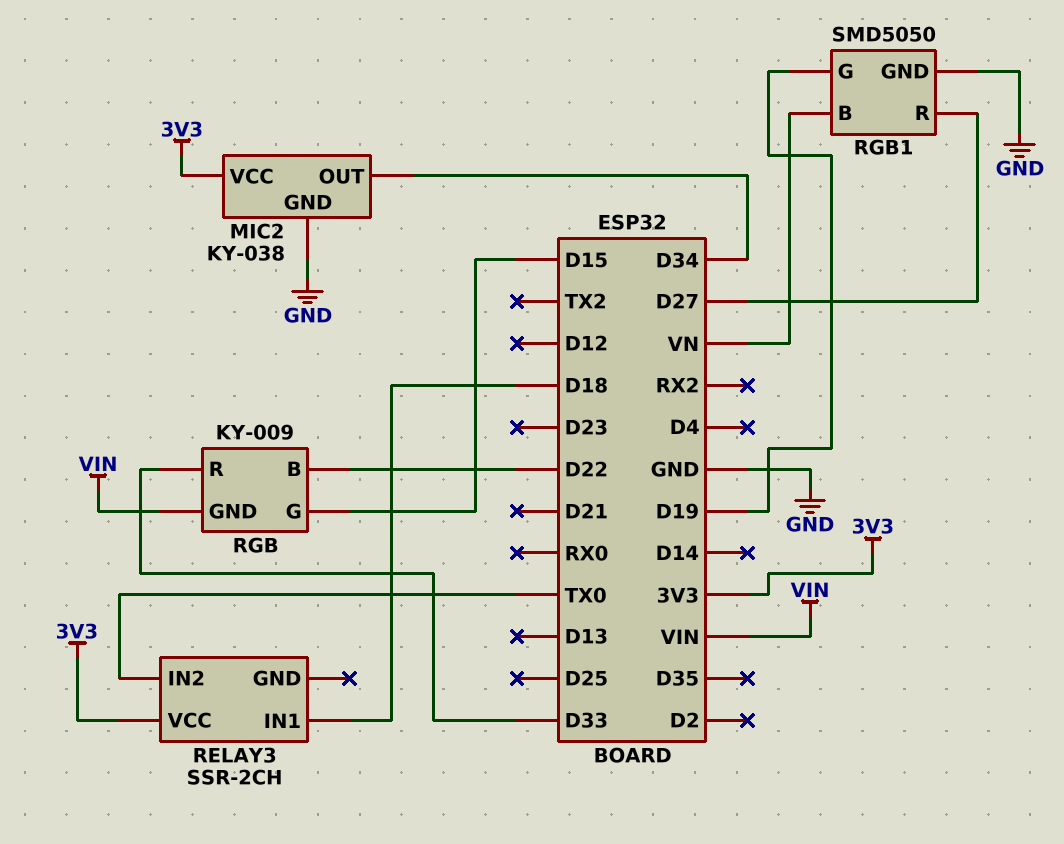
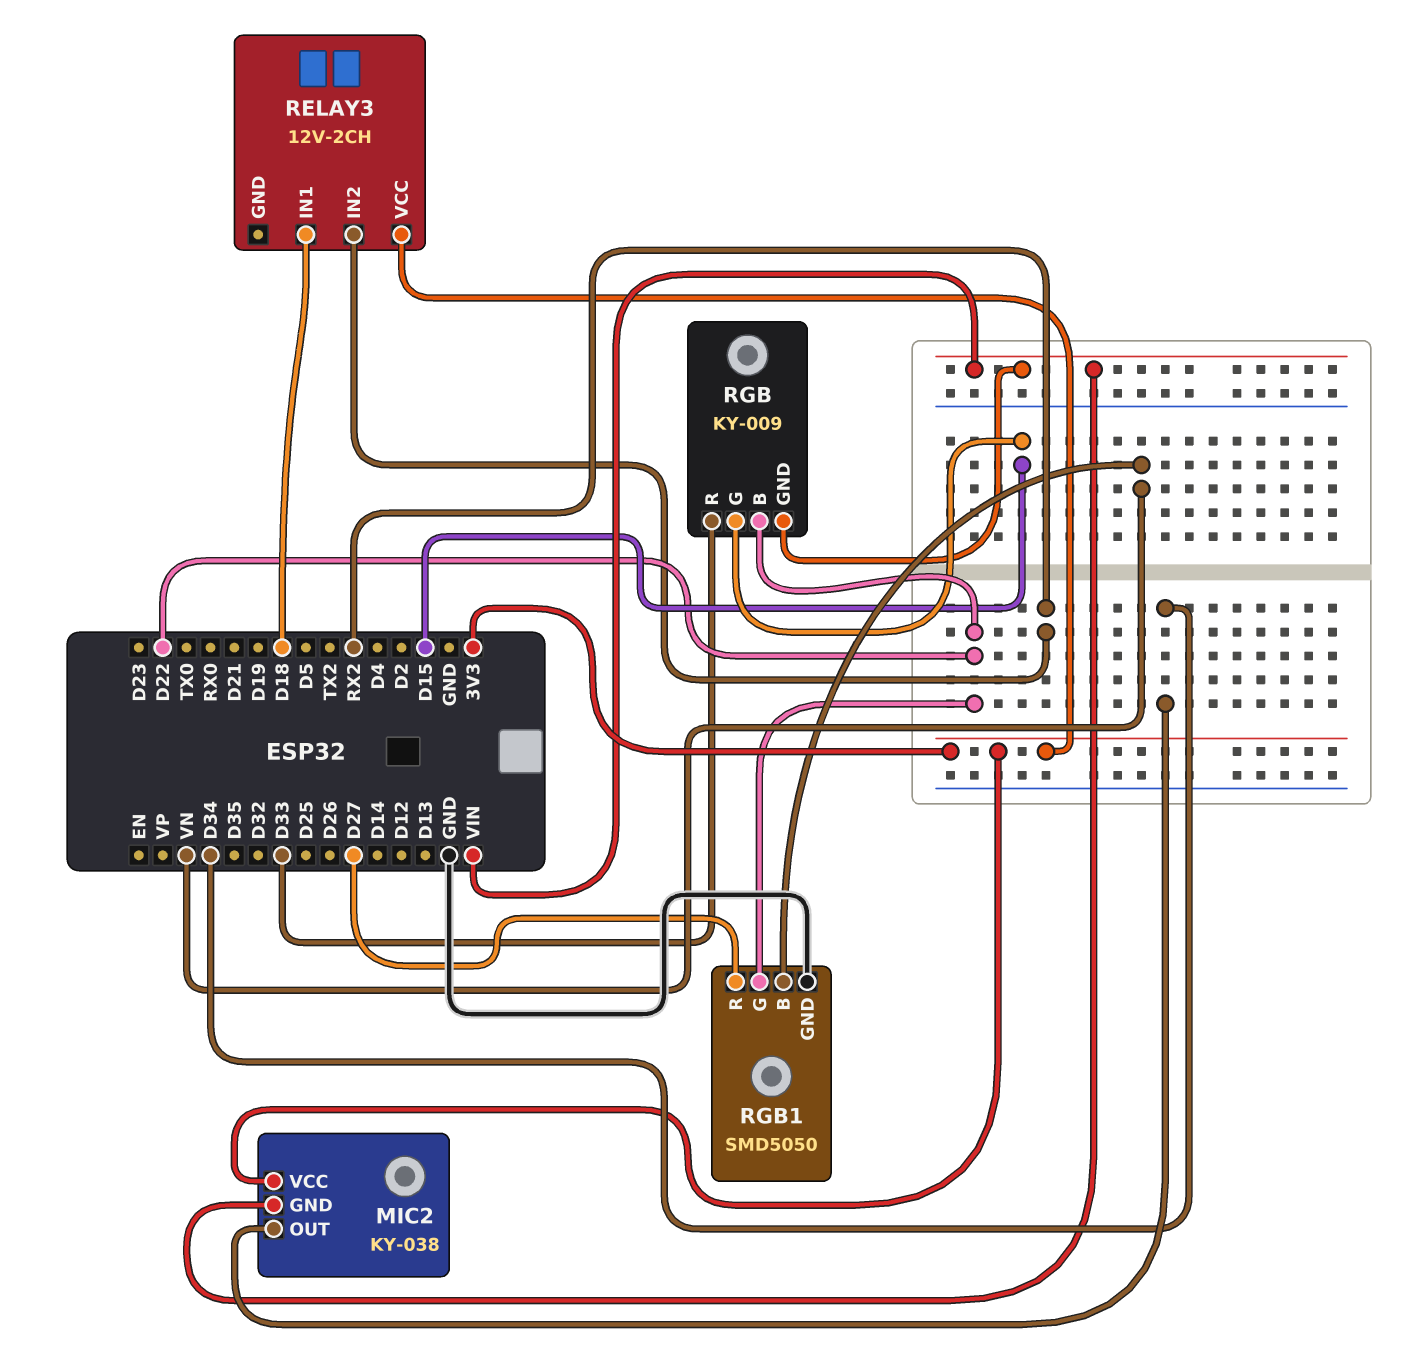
MIC2 pin GND: GND -> VIN
RELAY3: SSR-2CH -> 12V-2CH
RELAY3 pin IN2: TX0 -> RX2
RGB1 pin G: D19 -> D22

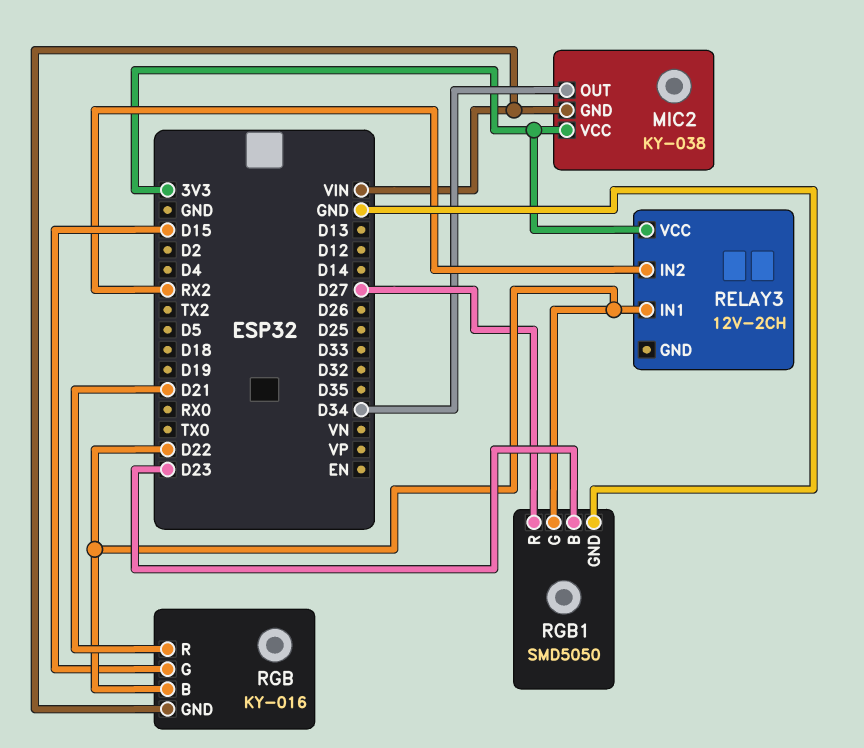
RELAY3 pin IN1: D18 -> D22
RGB: KY-009 -> KY-016
RGB pin R: D33 -> D21
RGB1 pin B: VN -> D23

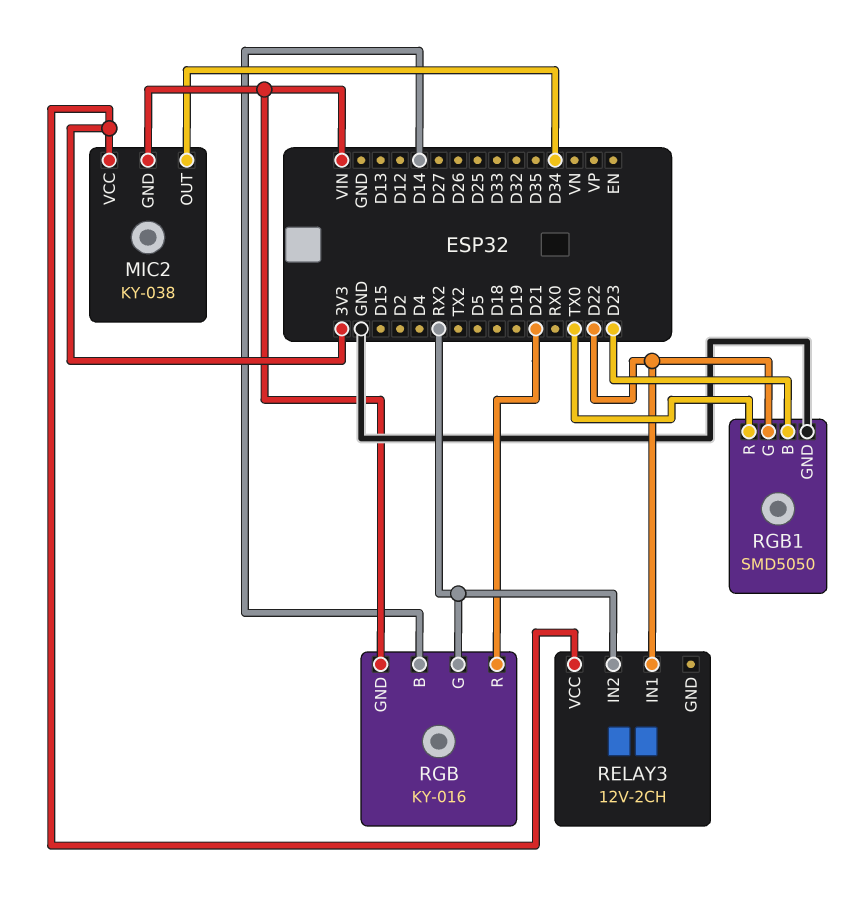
RGB pin B: D22 -> D14
RGB pin G: D15 -> RX2
RGB1 pin R: D27 -> TX0

